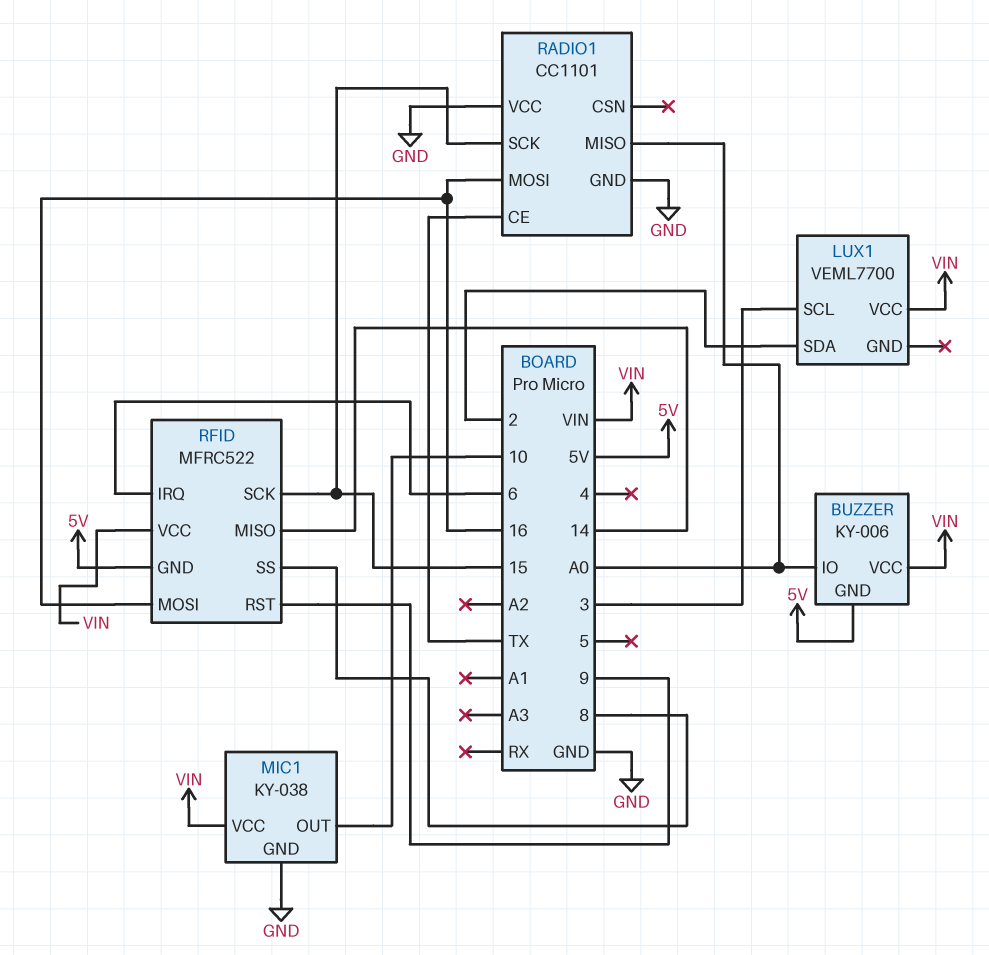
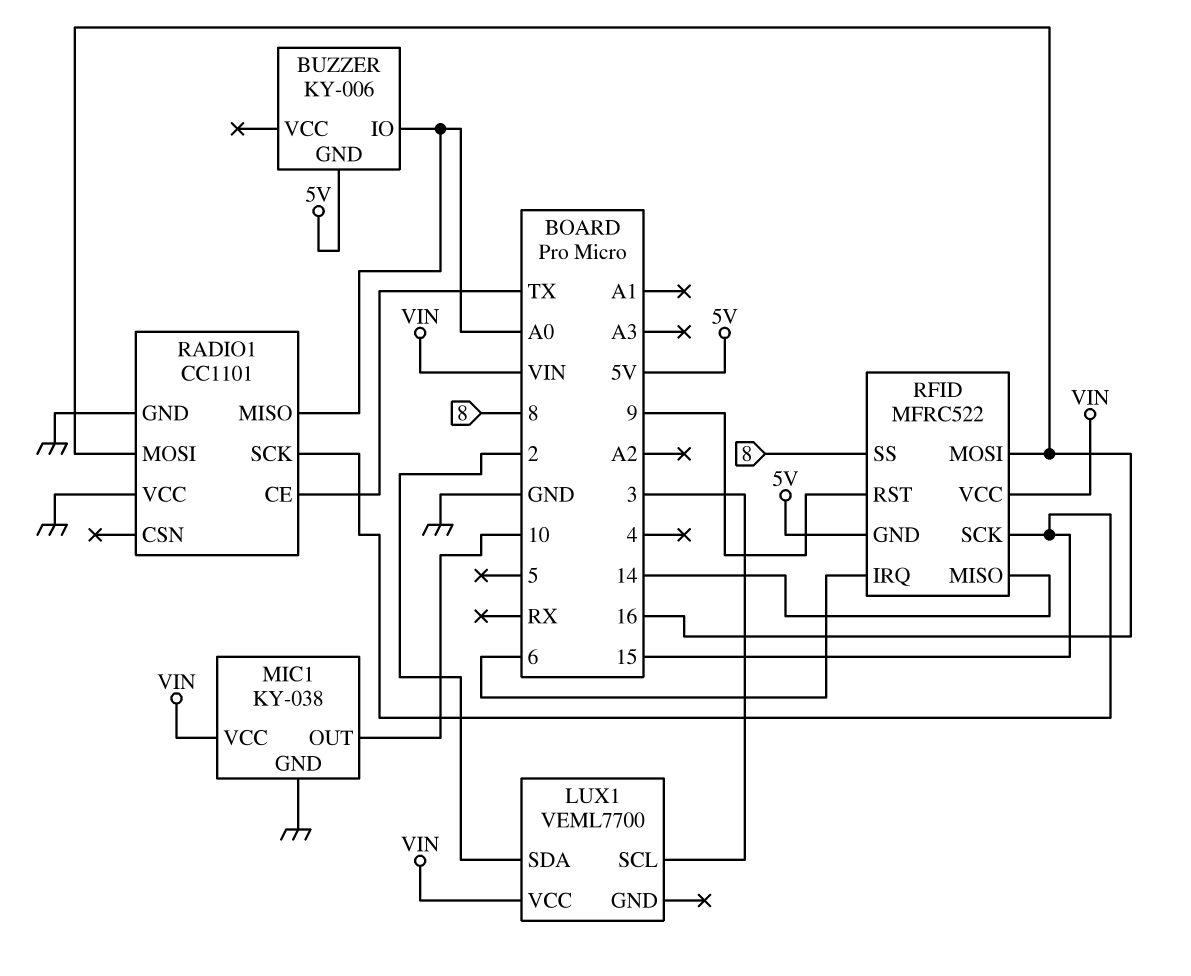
BUZZER pin VCC: VIN -> none

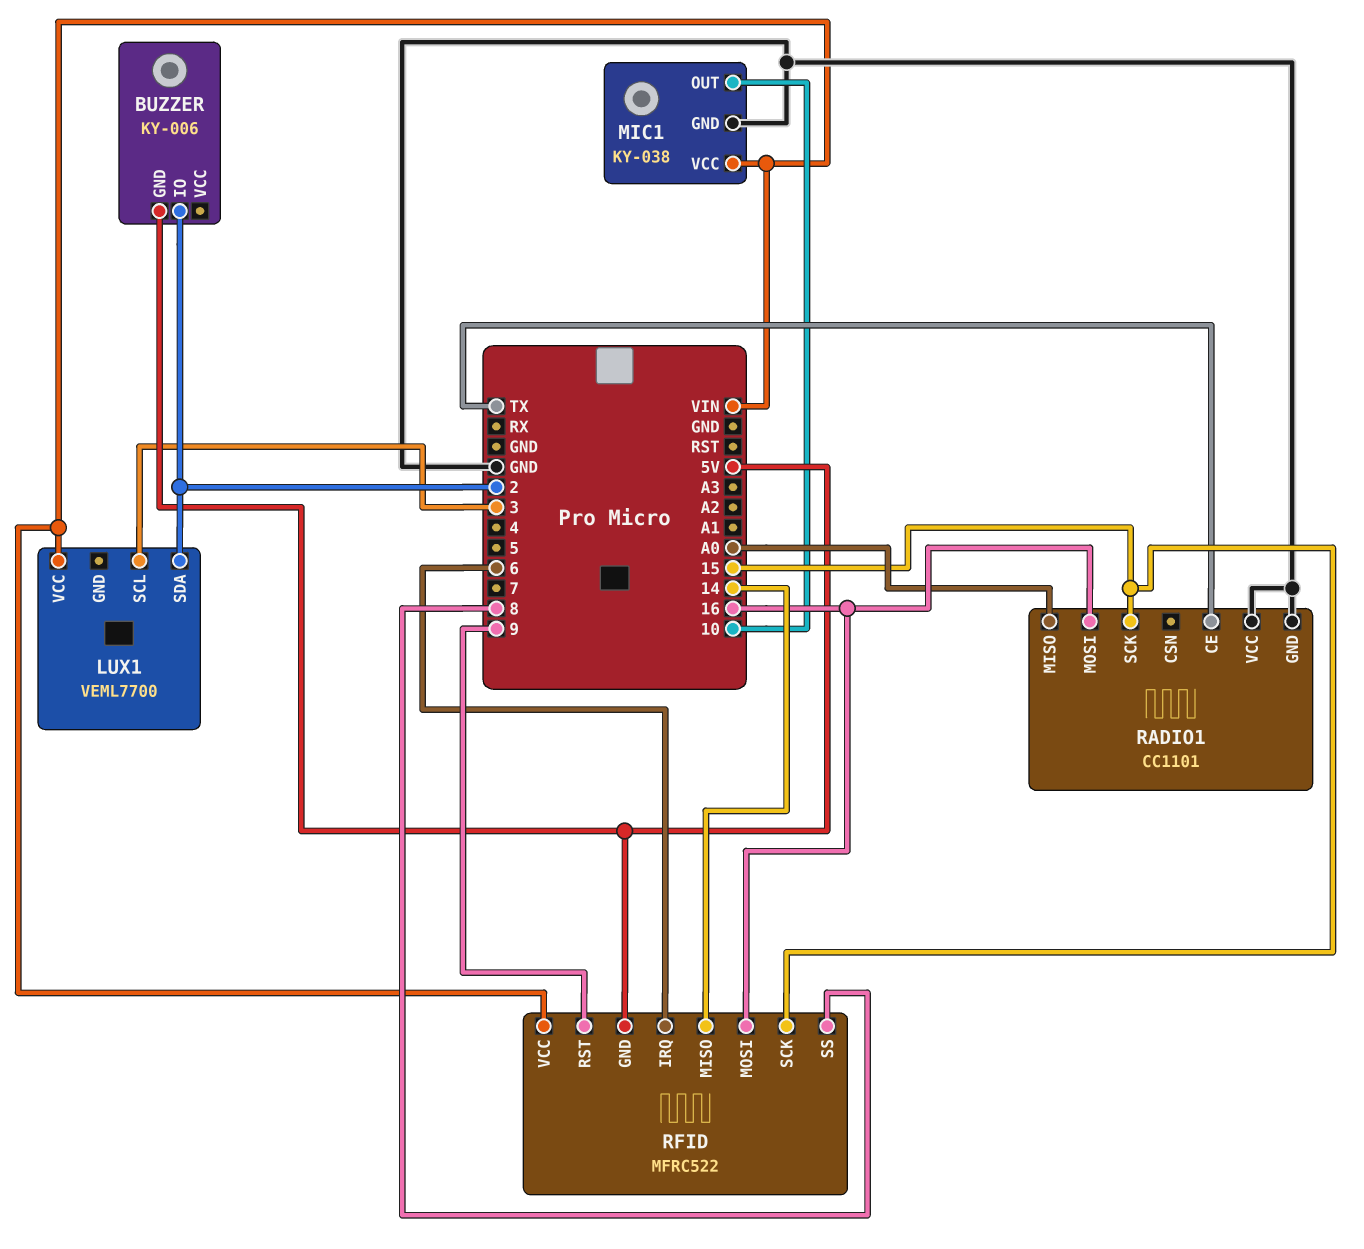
BUZZER pin IO: A0 -> 2

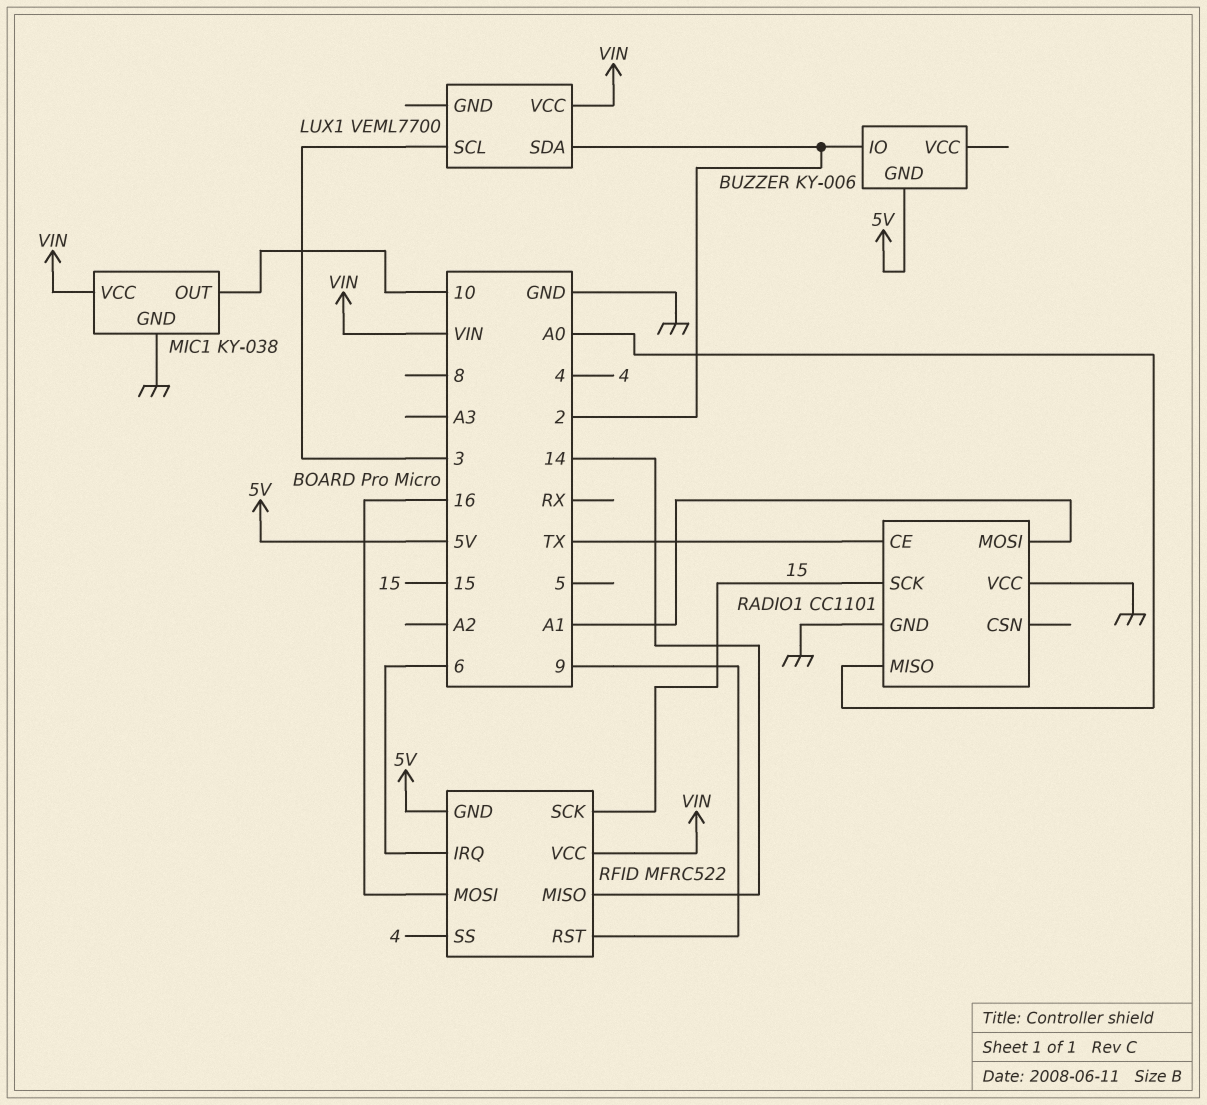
RADIO1 pin MOSI: 16 -> A1
RFID pin SS: 8 -> 4

